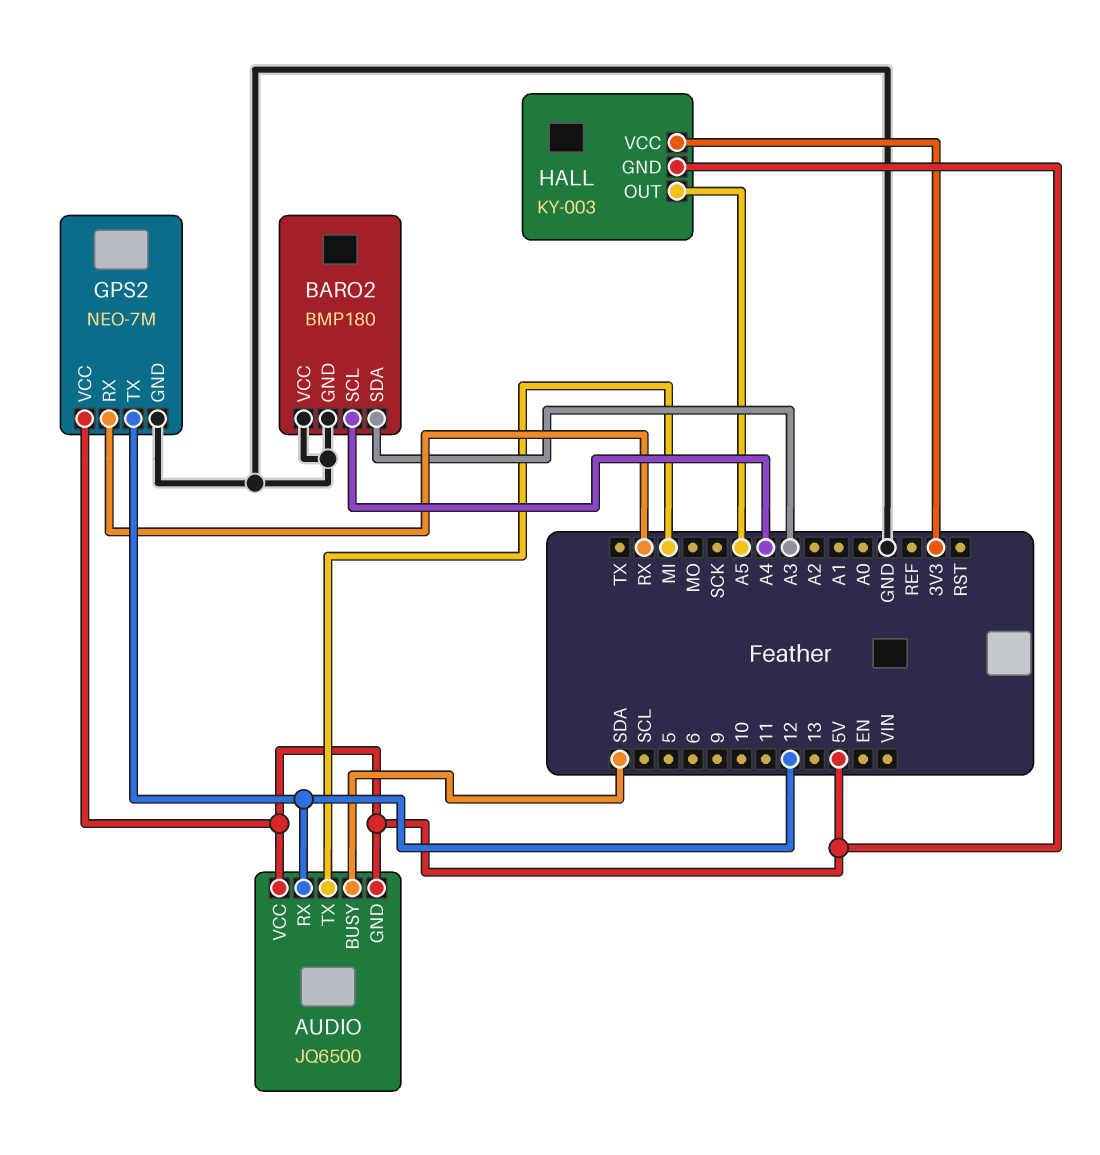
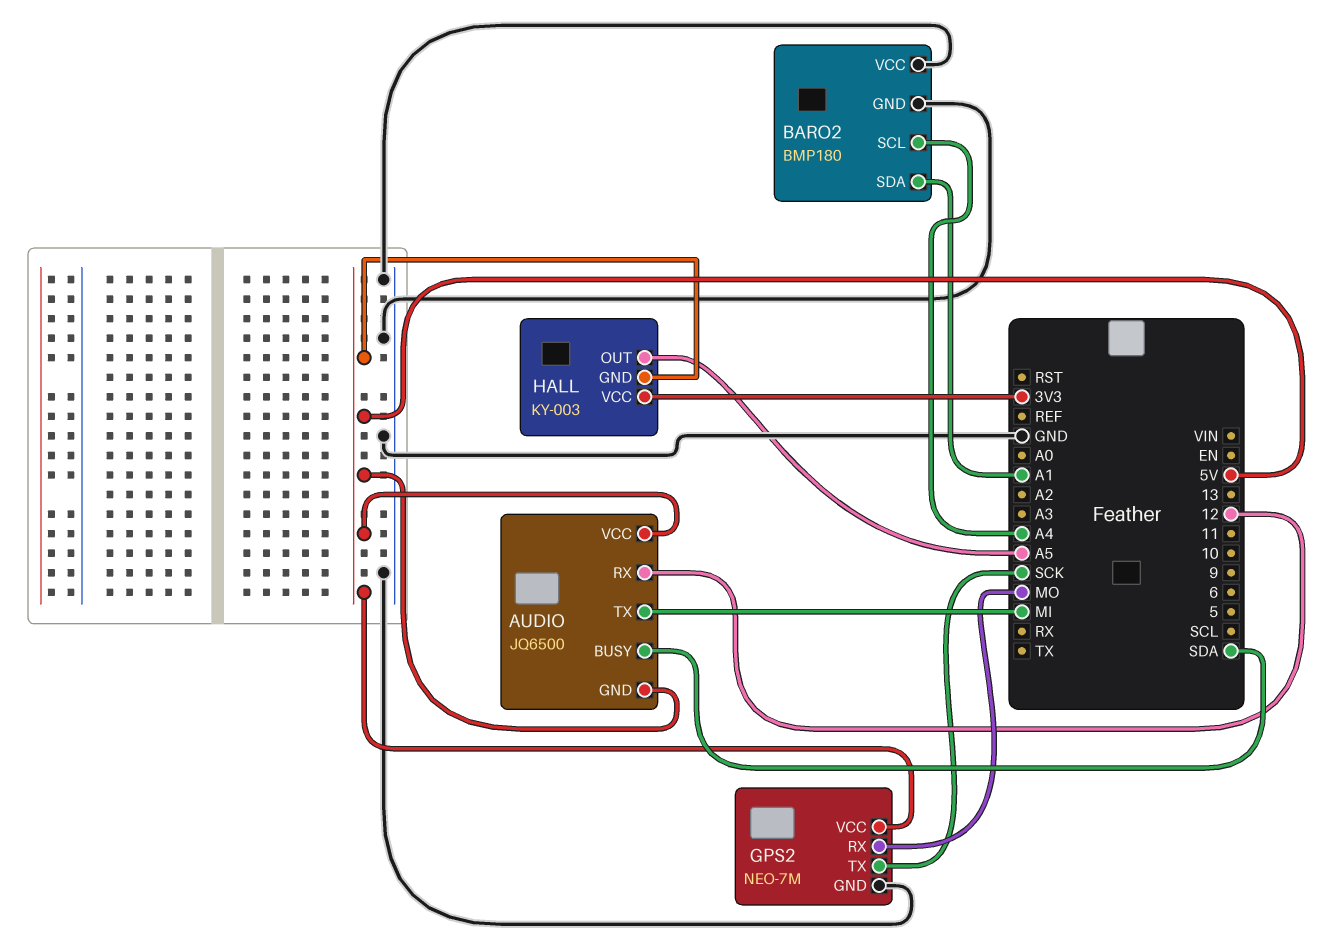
BARO2 pin SDA: A3 -> A1
GPS2 pin RX: RX -> MO
GPS2 pin TX: 12 -> SCK

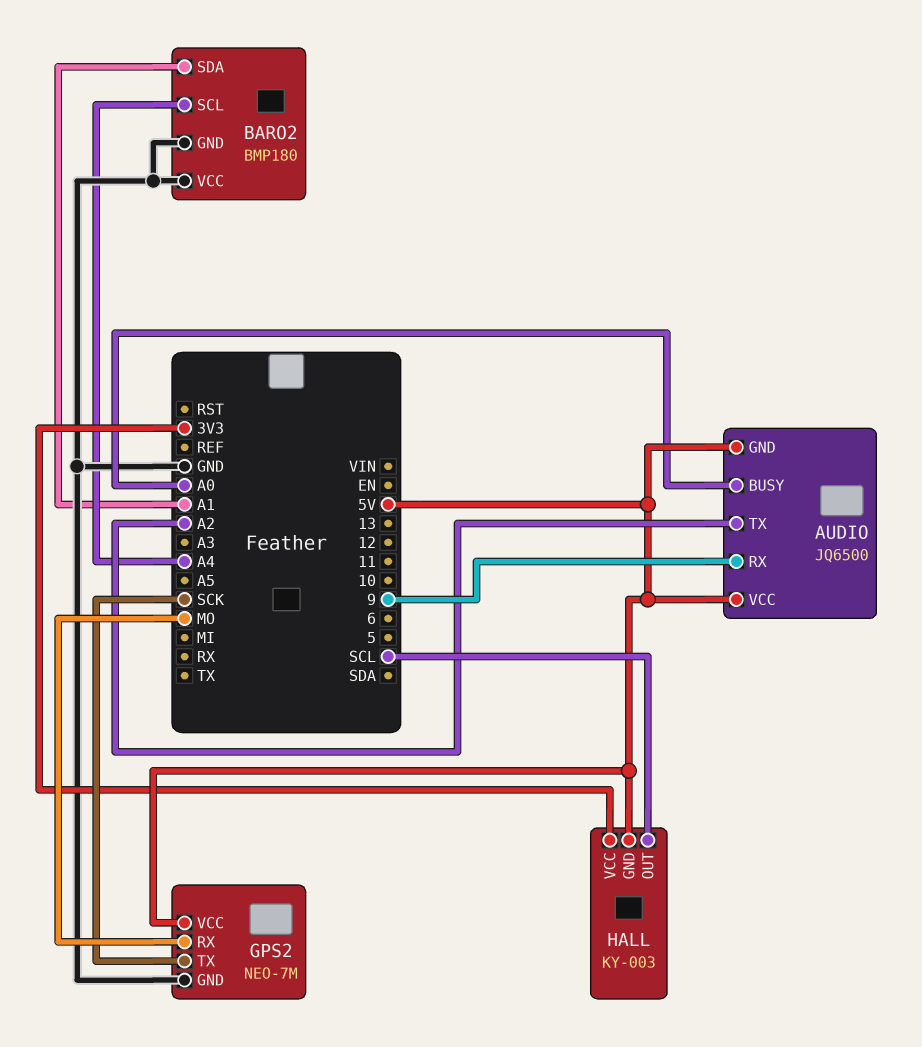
AUDIO pin BUSY: SDA -> A0
AUDIO pin RX: 12 -> 9
AUDIO pin TX: MI -> A2
HALL pin OUT: A5 -> SCL

